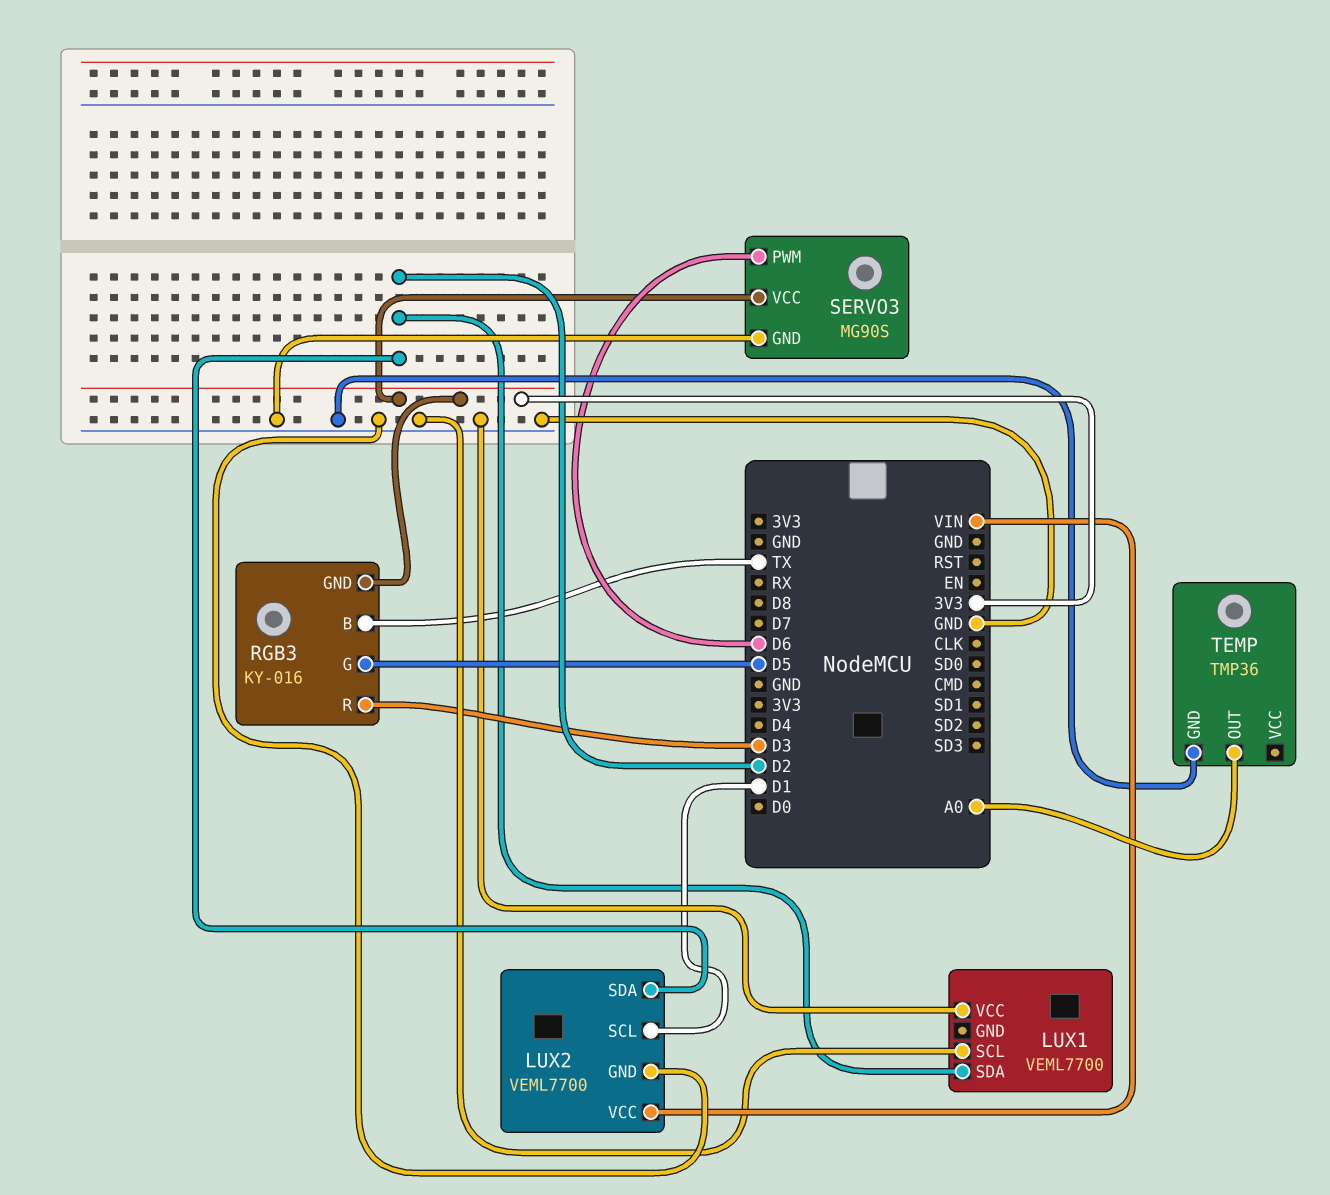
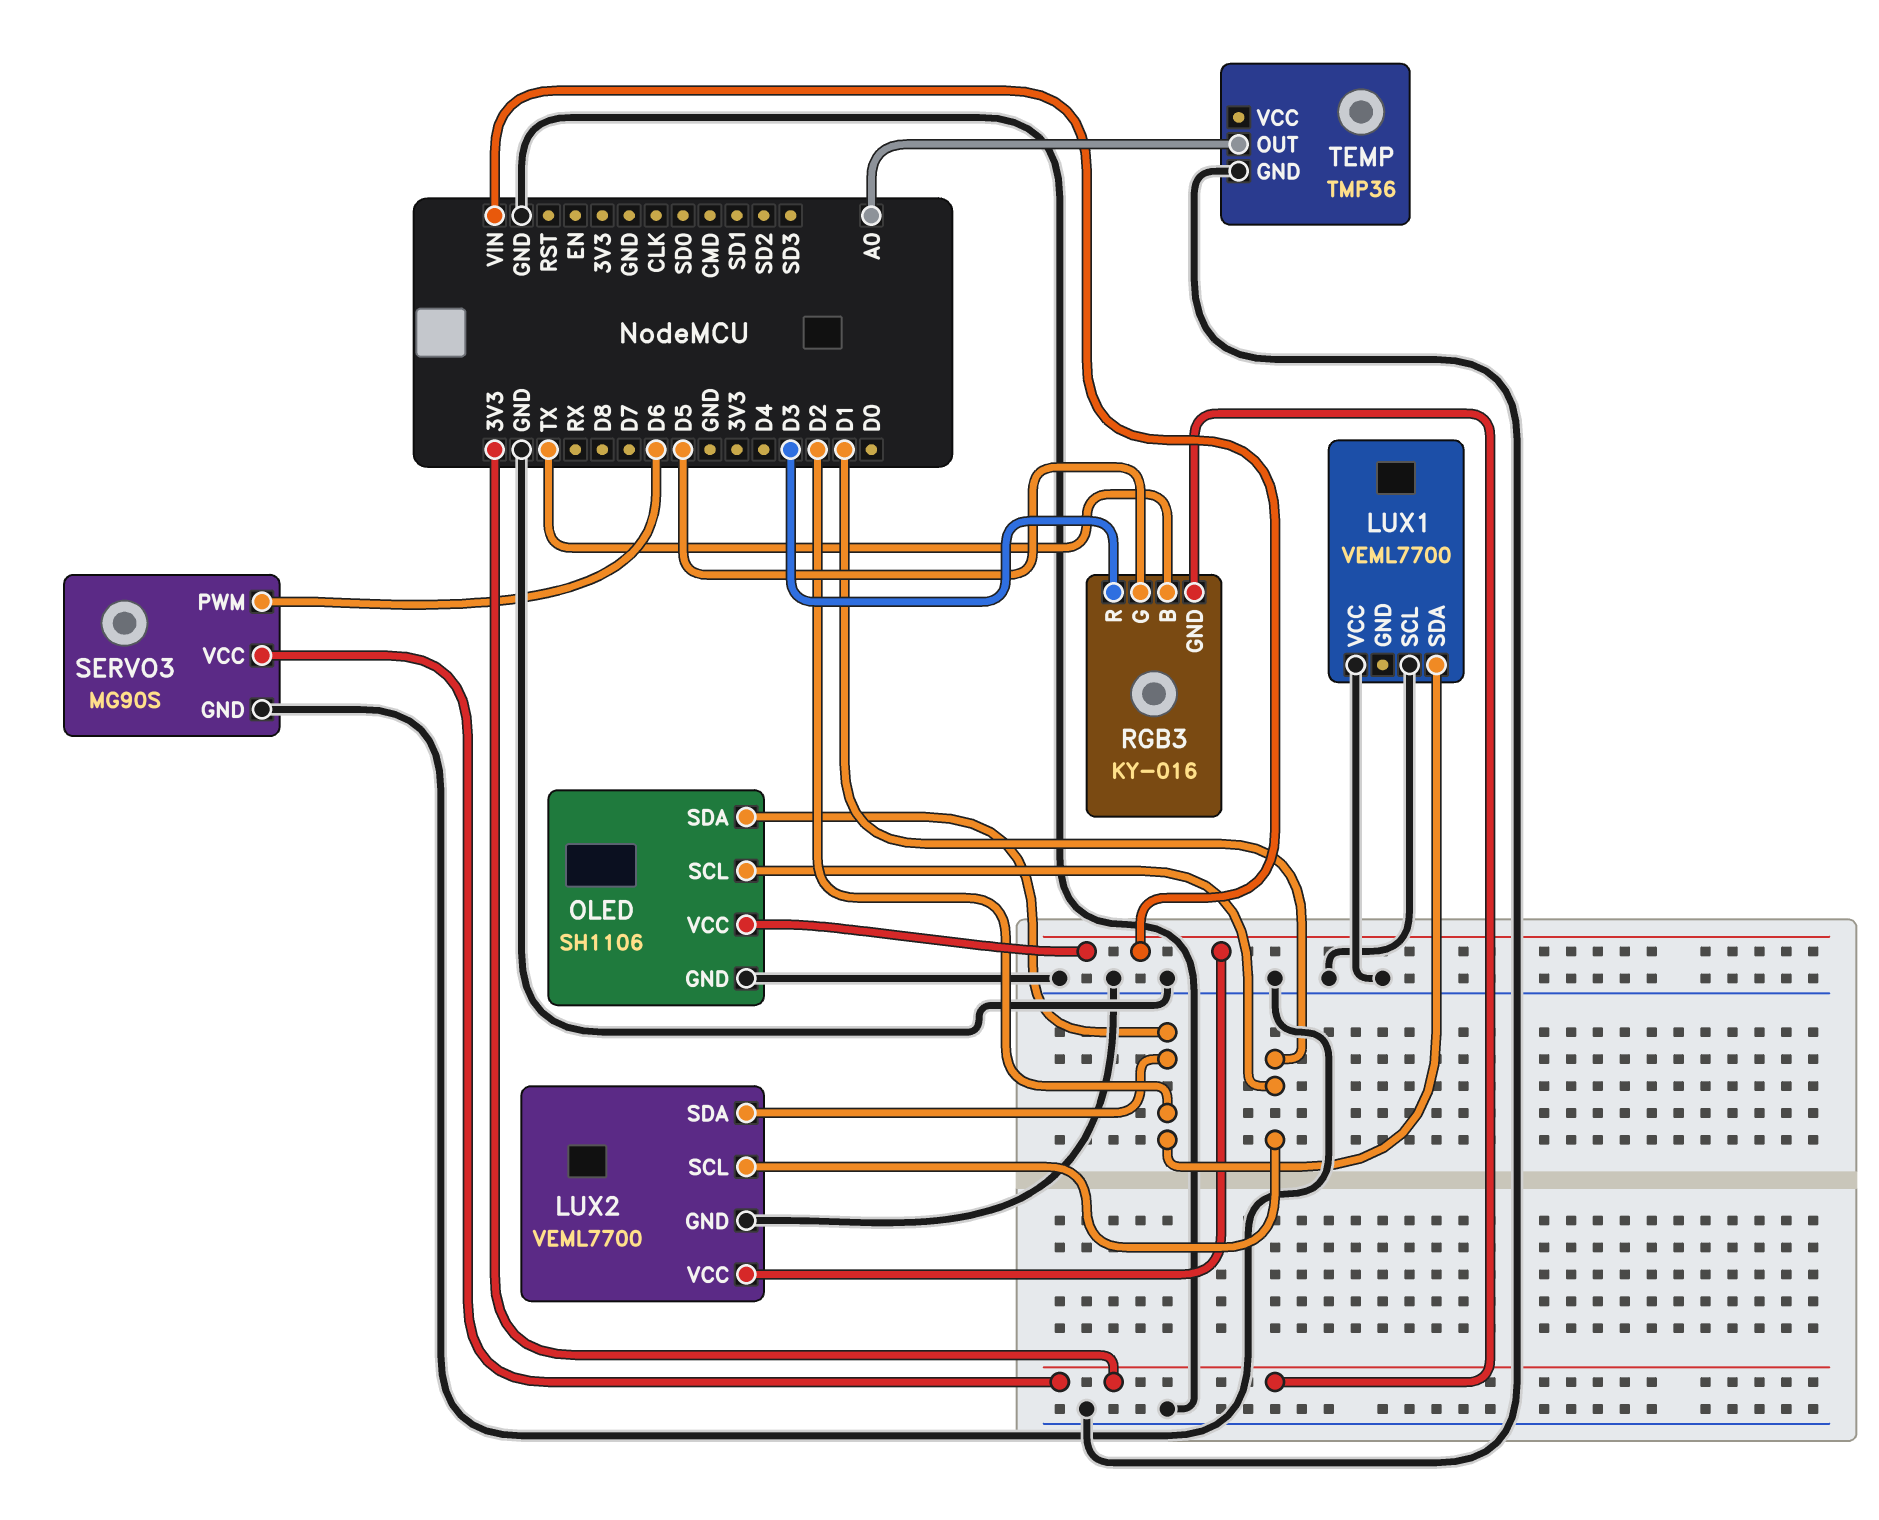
OLED: none -> SH1106
OLED pin GND: none -> GND
OLED pin SCL: none -> D1
OLED pin SDA: none -> D2
OLED pin VCC: none -> VIN

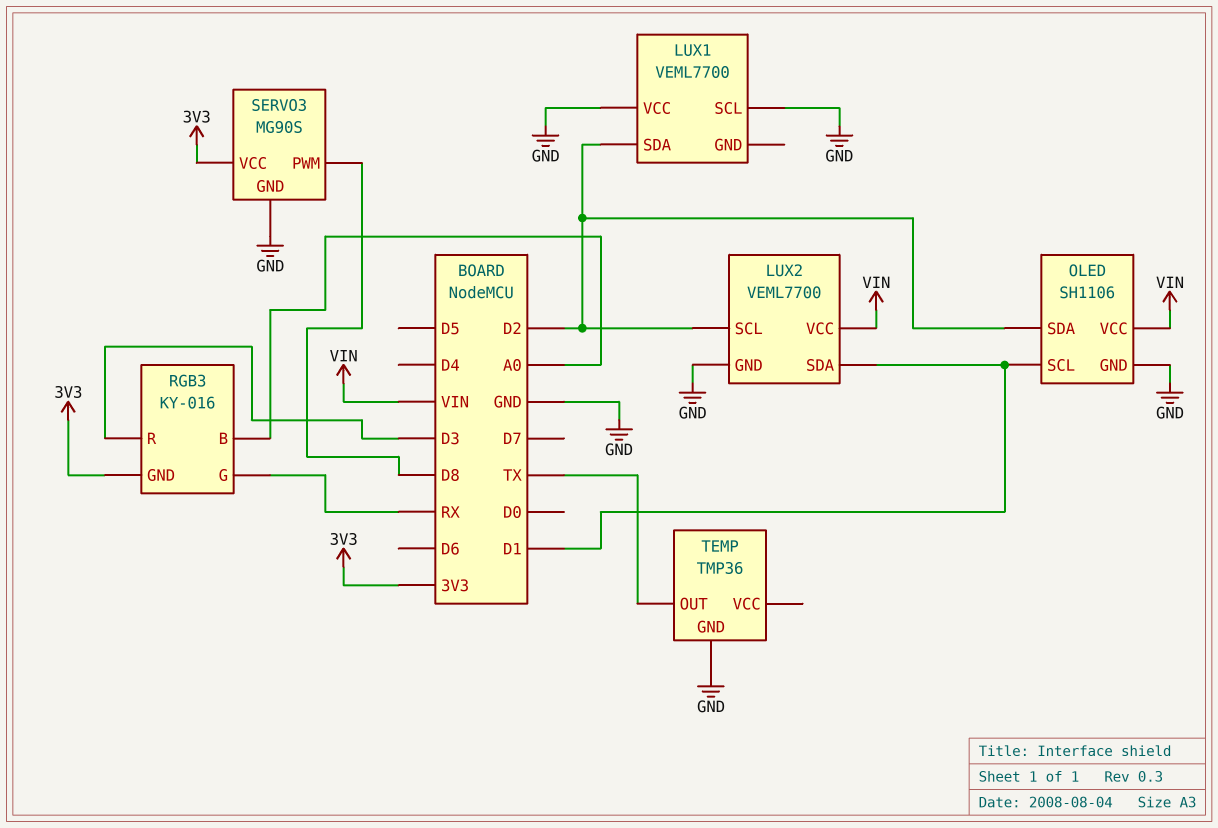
LUX2 pin SCL: D1 -> D2
LUX2 pin SDA: D2 -> D1
RGB3 pin B: TX -> A0
RGB3 pin G: D5 -> RX
SERVO3 pin PWM: D6 -> D8
TEMP pin OUT: A0 -> TX

